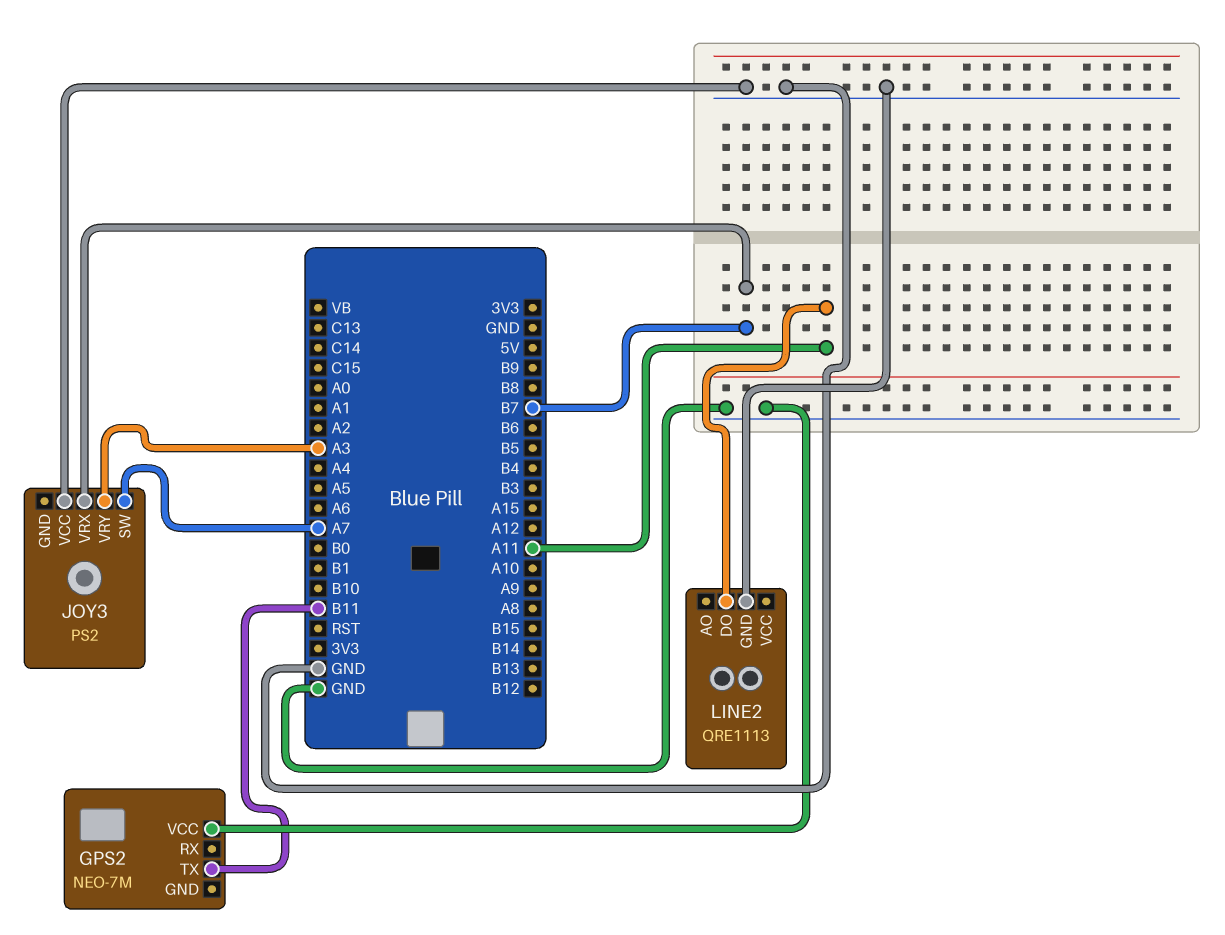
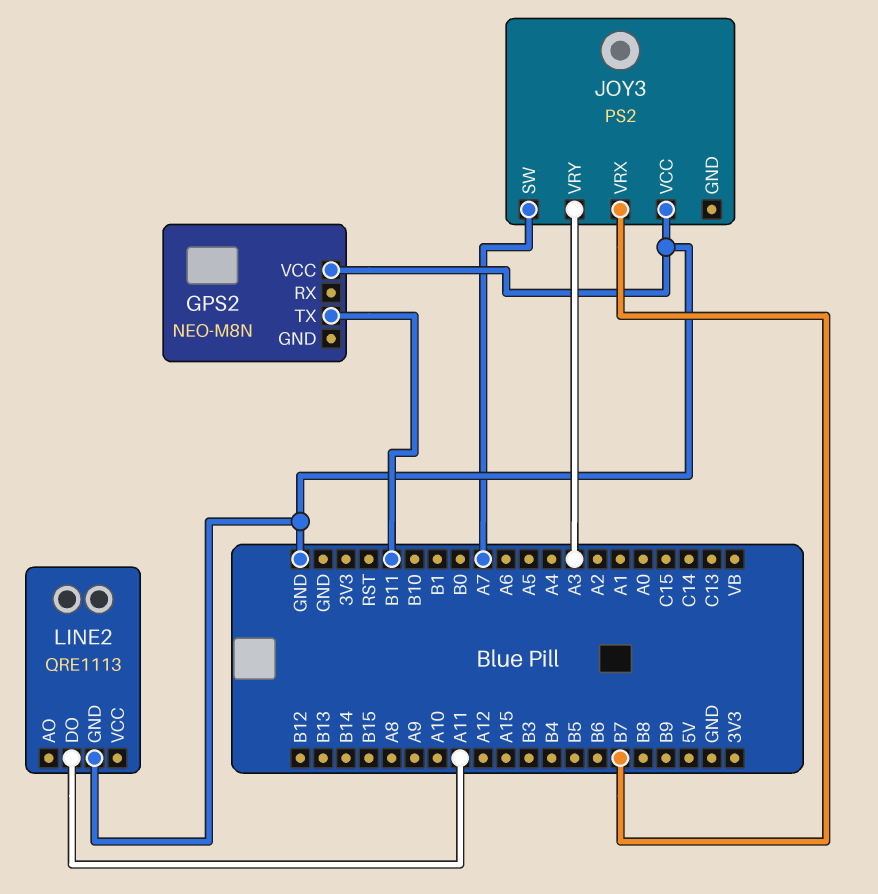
GPS2: NEO-7M -> NEO-M8N

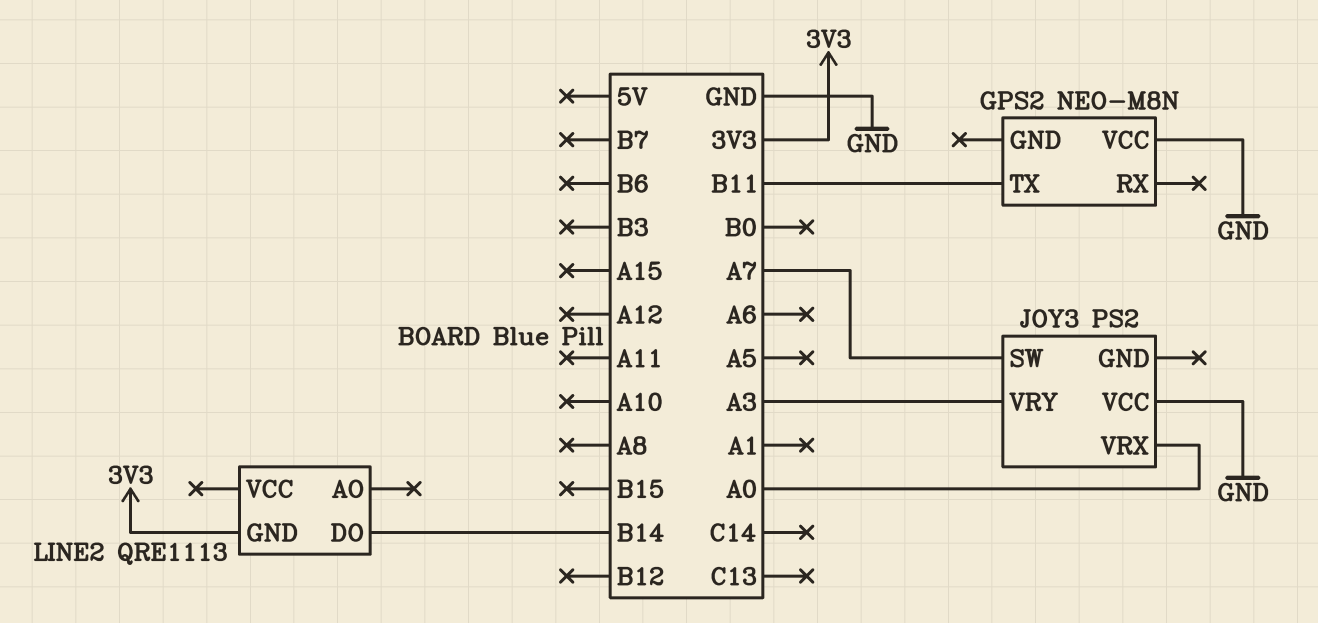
JOY3 pin VRX: B7 -> A0
LINE2 pin DO: A11 -> B14
LINE2 pin GND: GND -> 3V3

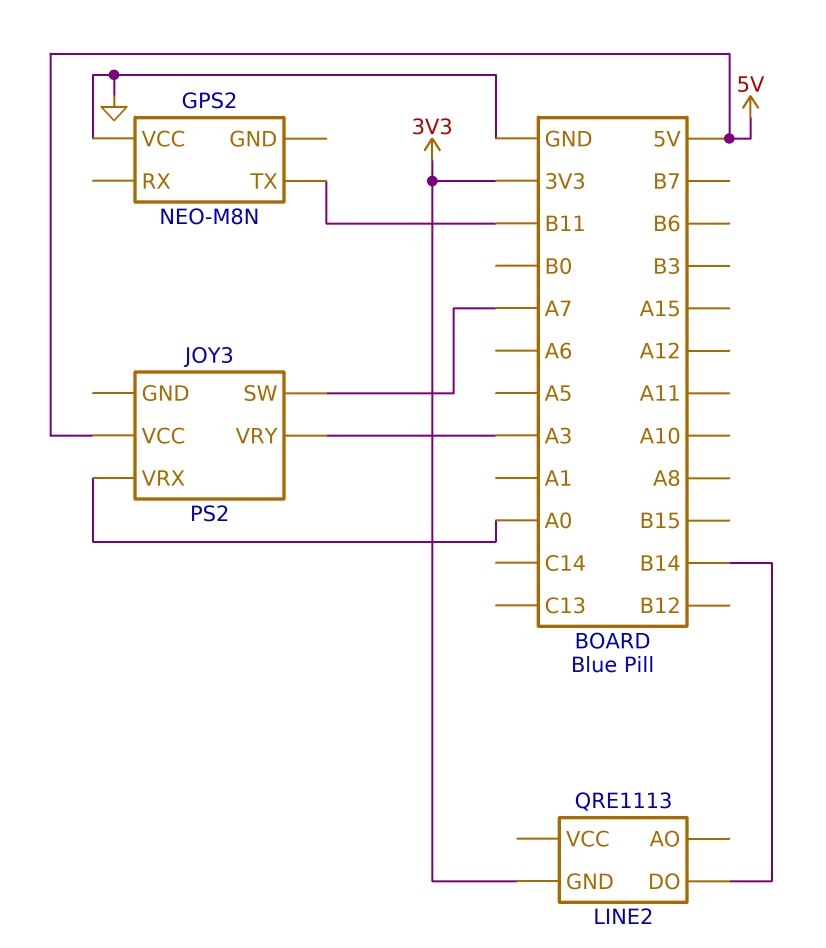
JOY3 pin VCC: GND -> 5V

